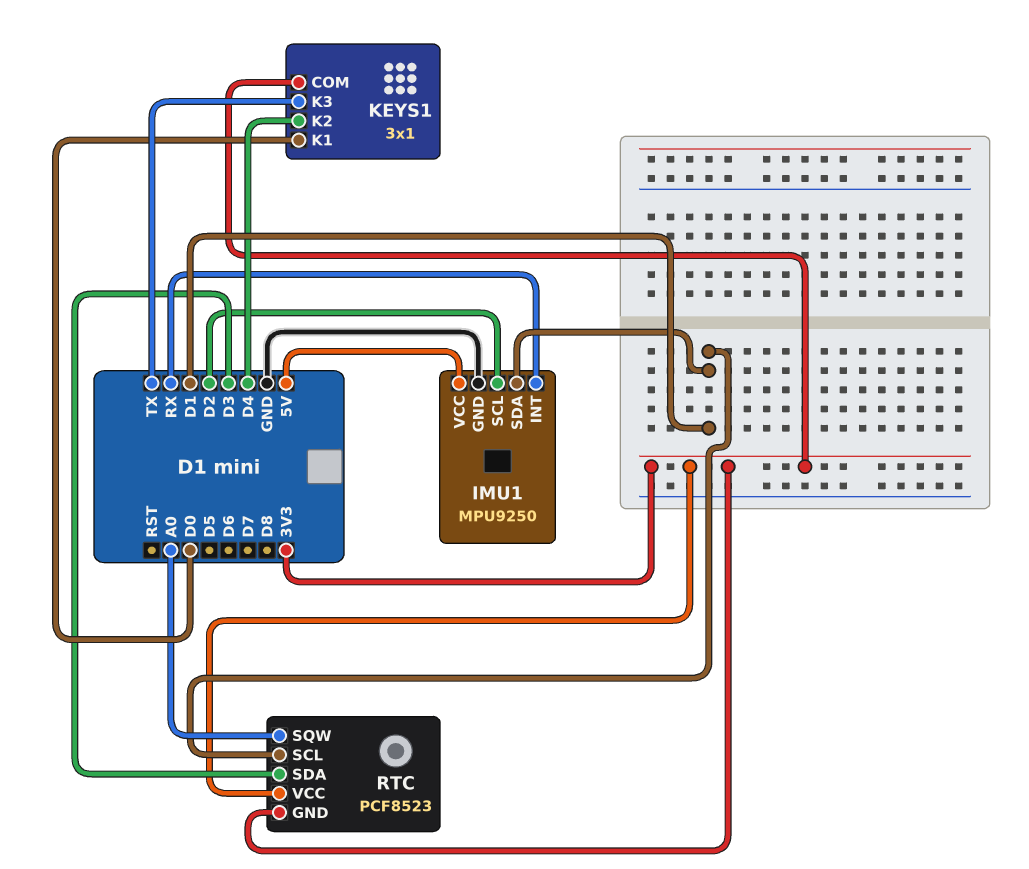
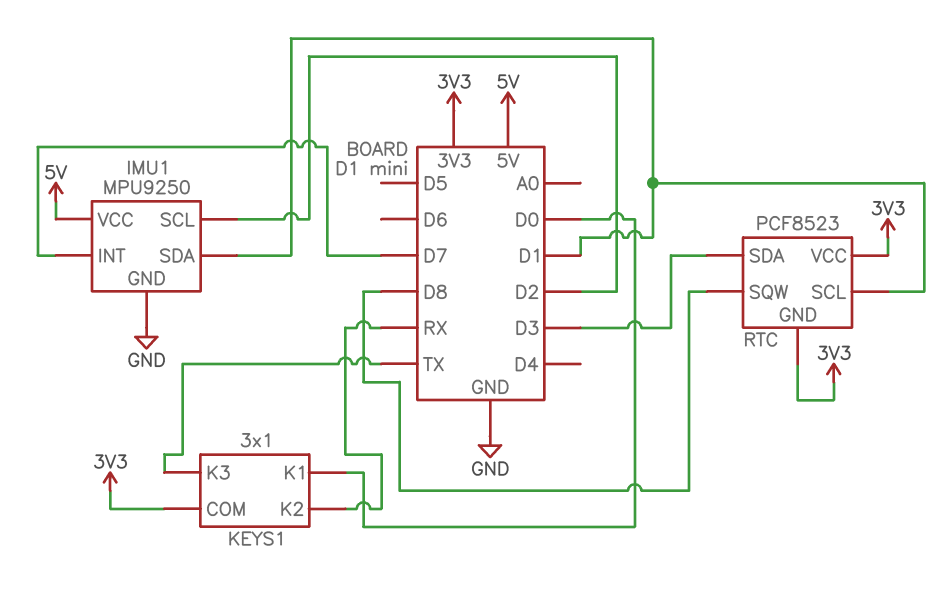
IMU1 pin INT: RX -> D7
KEYS1 pin K2: D4 -> RX
RTC pin SQW: A0 -> D8

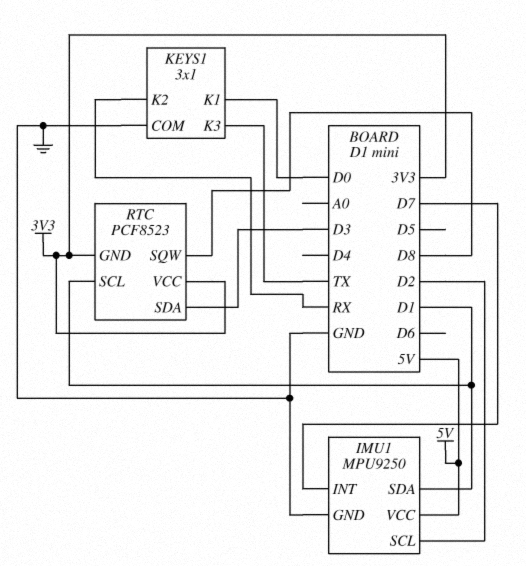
KEYS1 pin COM: 3V3 -> GND

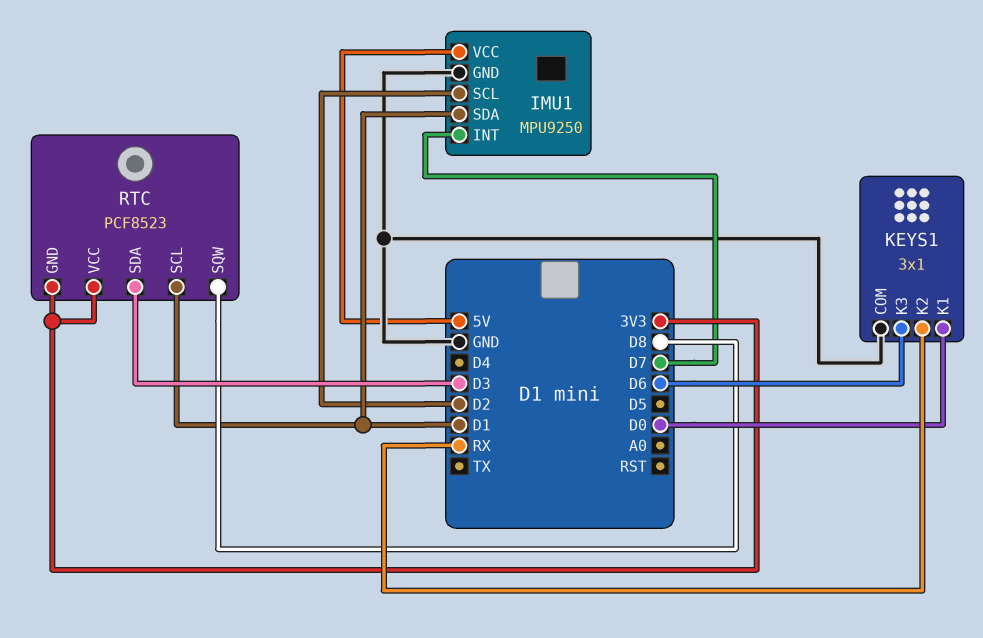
KEYS1 pin K3: TX -> D6

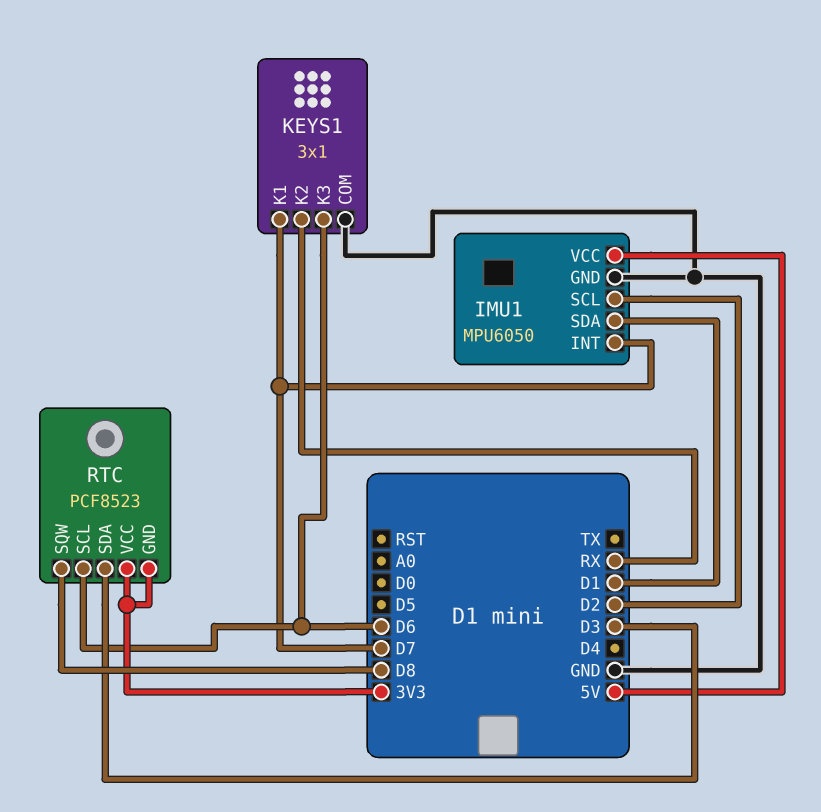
IMU1: MPU9250 -> MPU6050
KEYS1 pin K1: D0 -> D7
RTC pin SCL: D1 -> D6

